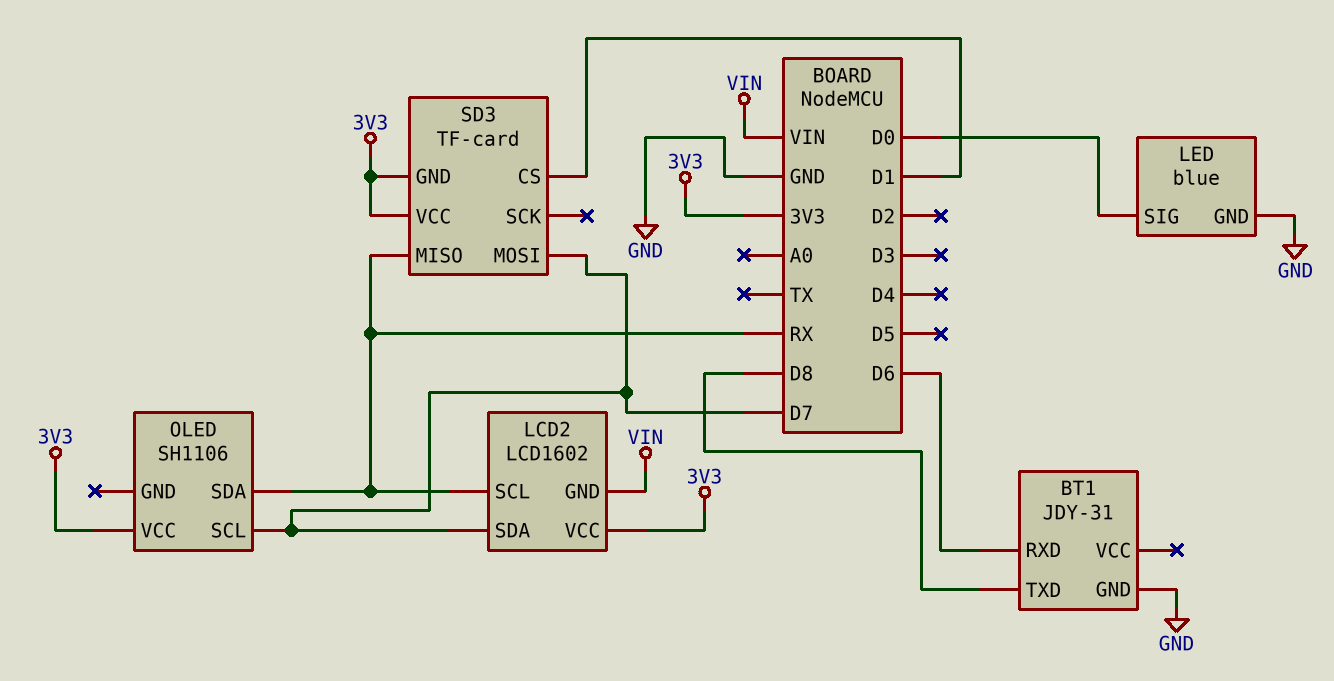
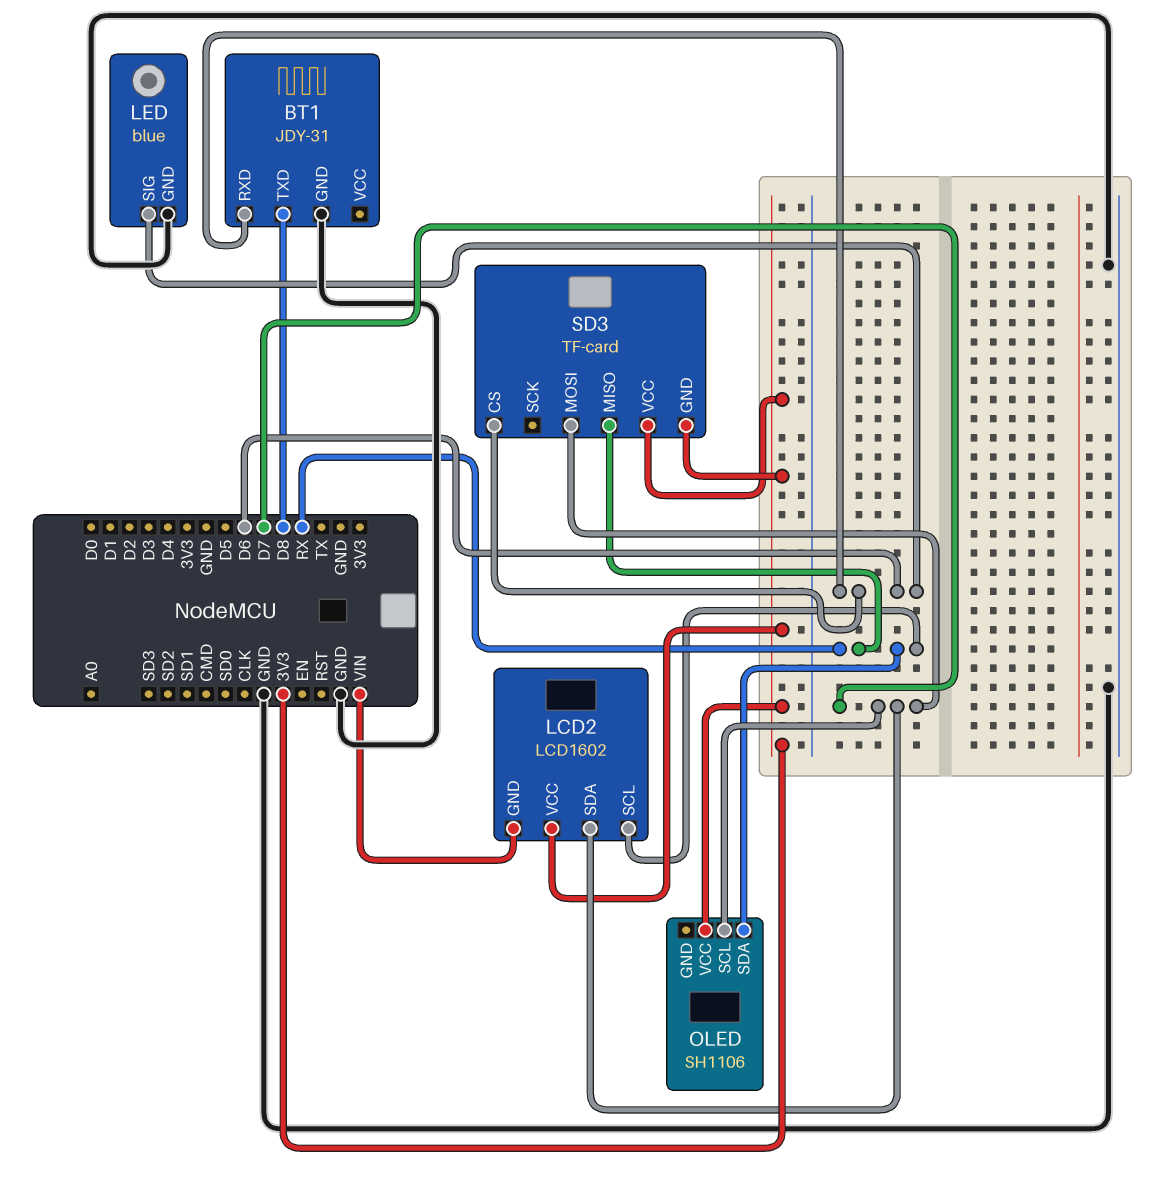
LED pin SIG: D0 -> D6
SD3 pin CS: D1 -> D6

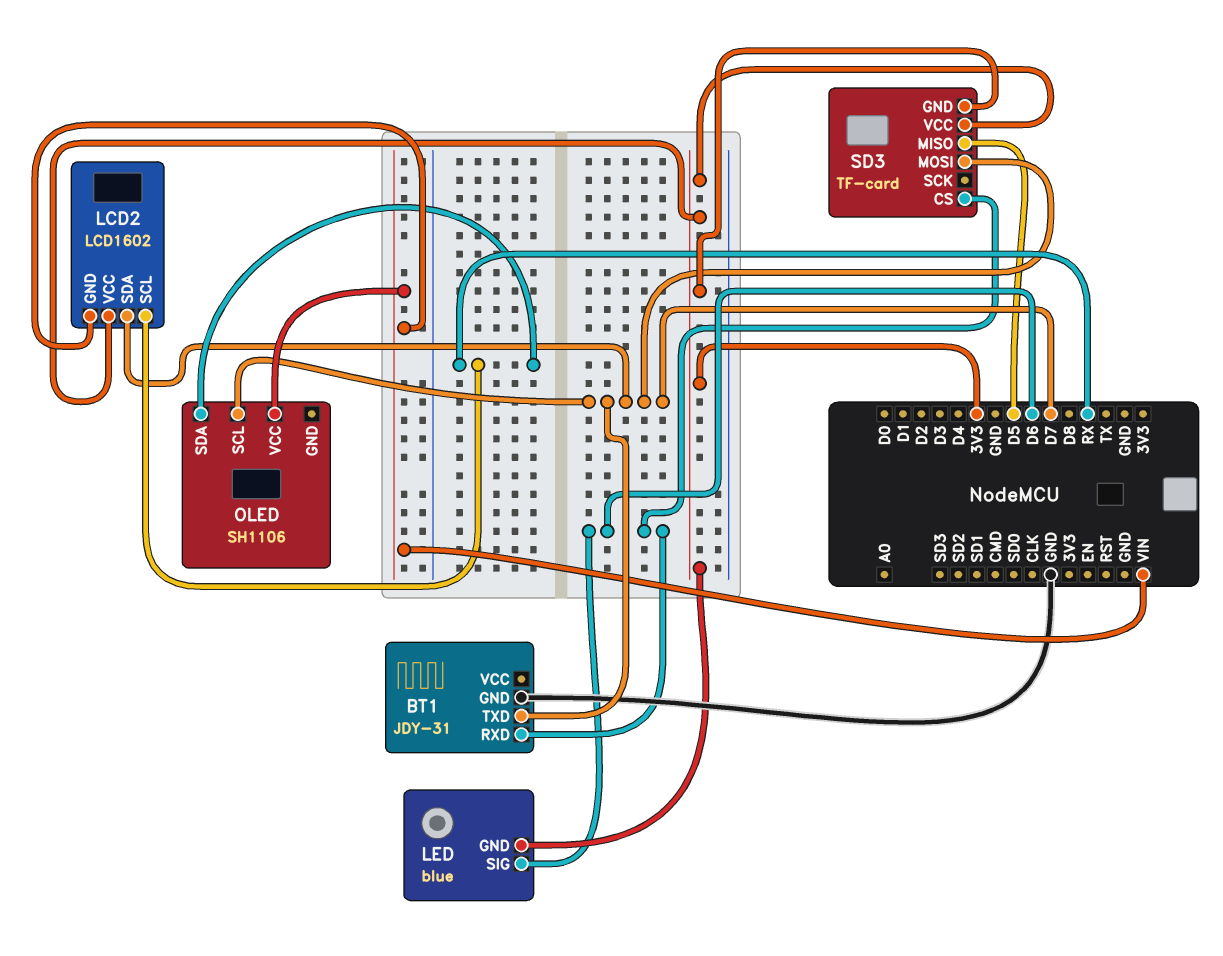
BT1 pin TXD: D8 -> D7
LED pin GND: GND -> 3V3
OLED pin VCC: 3V3 -> VIN
SD3 pin MISO: RX -> D5

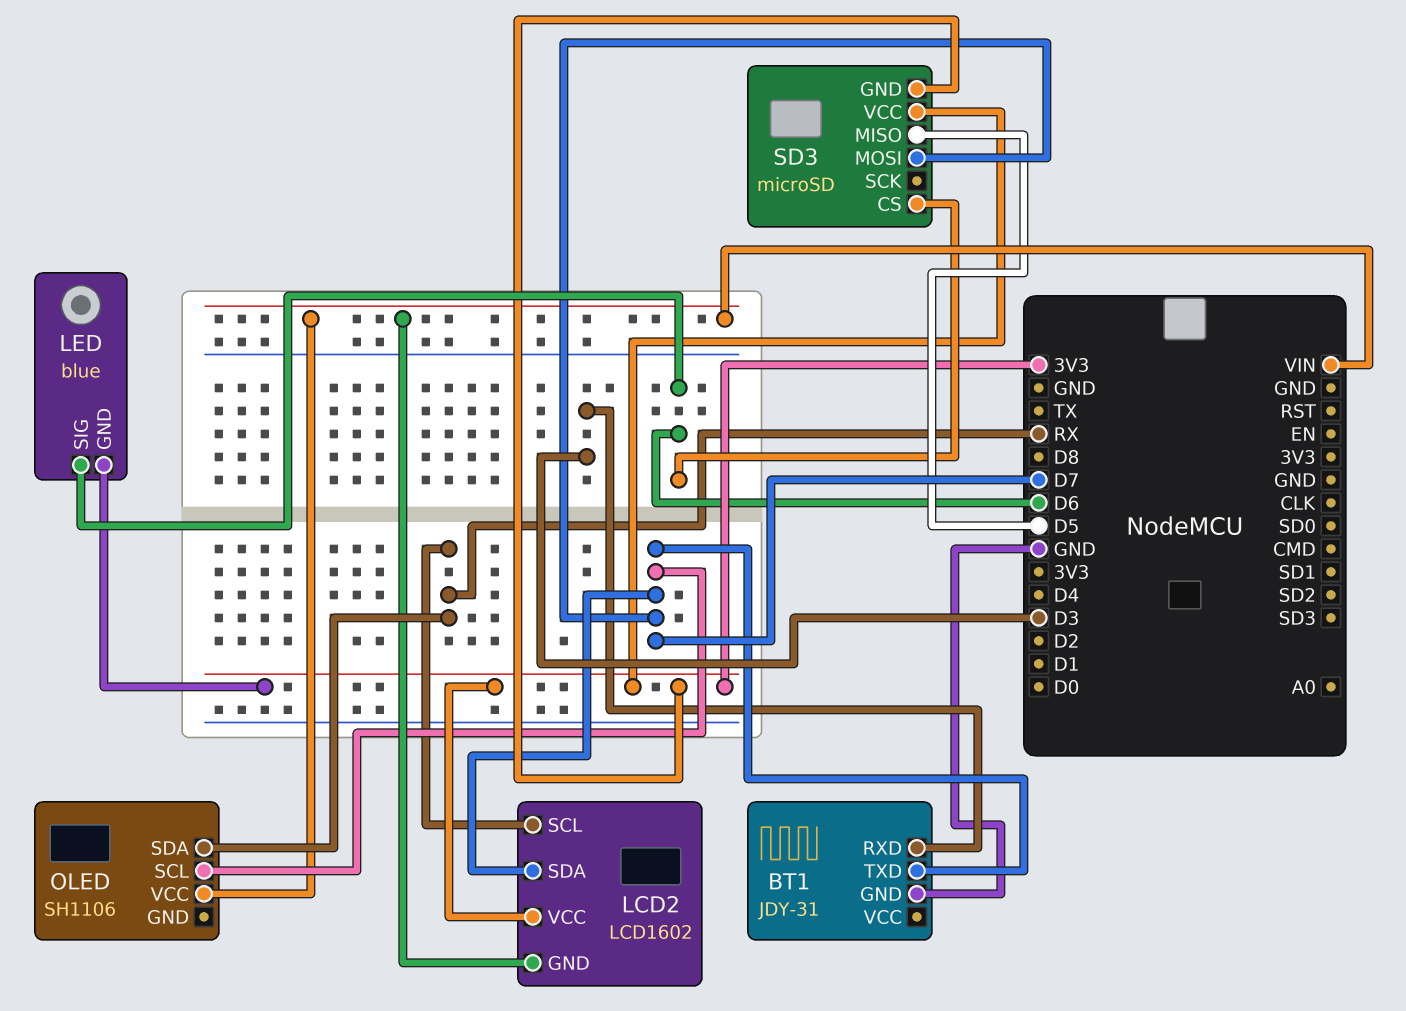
BT1 pin RXD: D6 -> D3
SD3: TF-card -> microSD

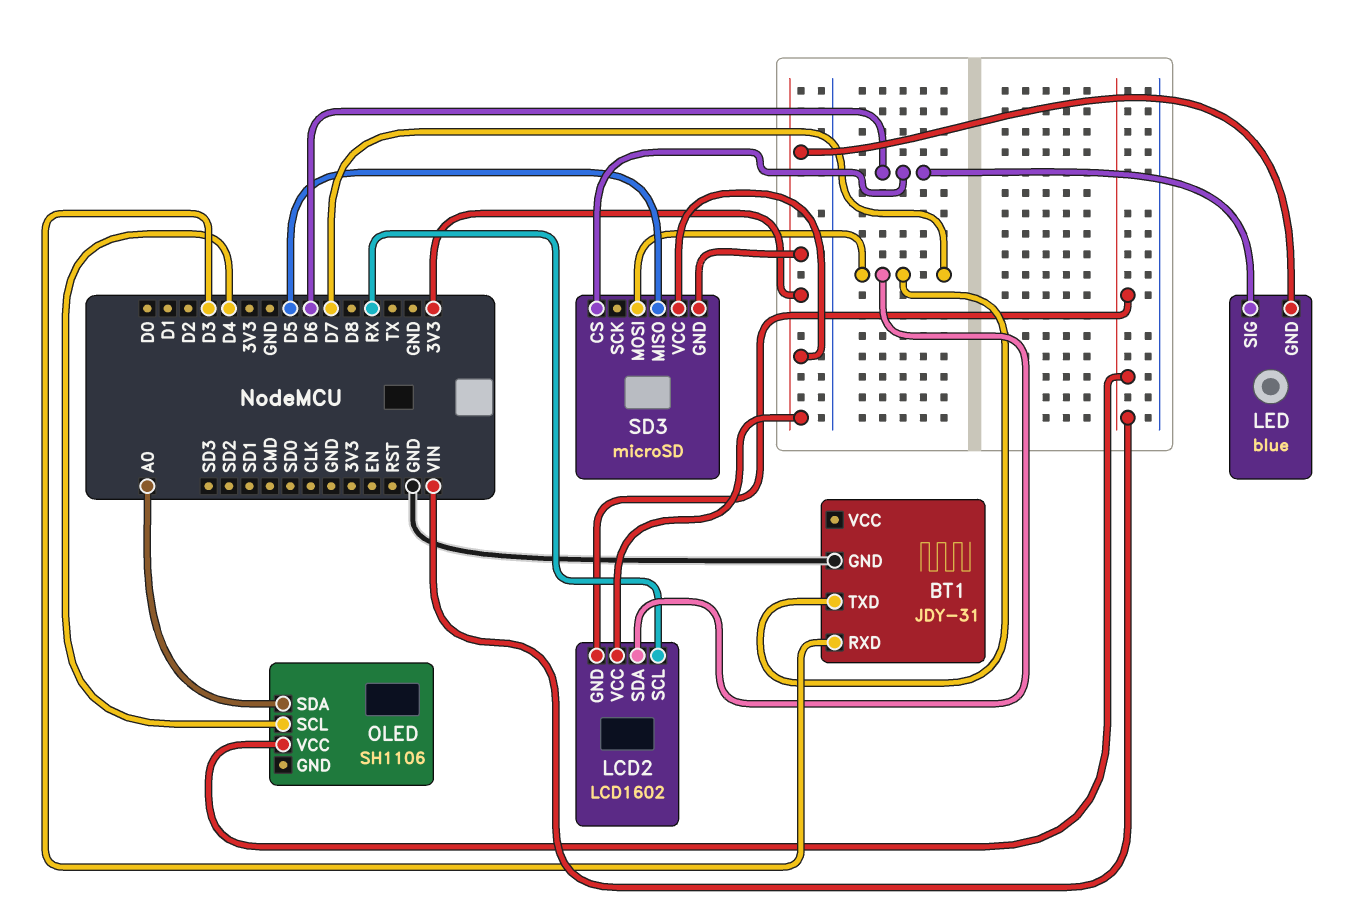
OLED pin SCL: D7 -> D4
OLED pin SDA: RX -> A0

